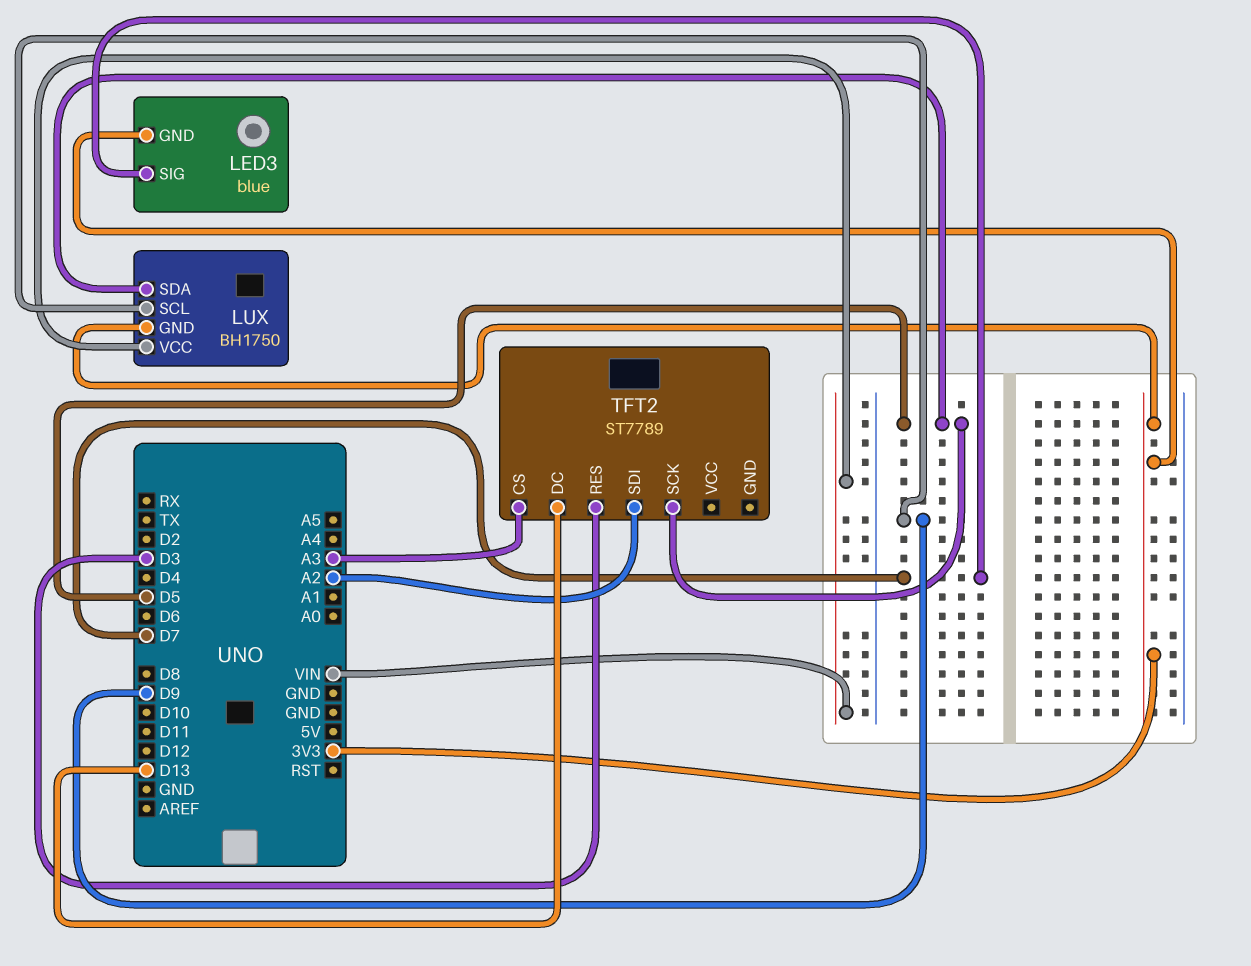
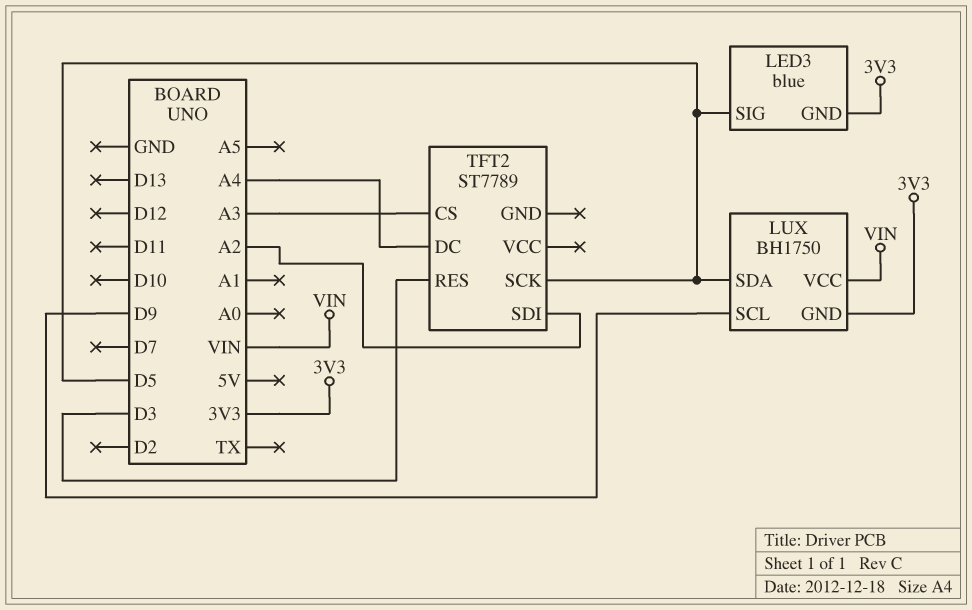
LED3 pin SIG: D7 -> D5
TFT2 pin DC: D13 -> A4

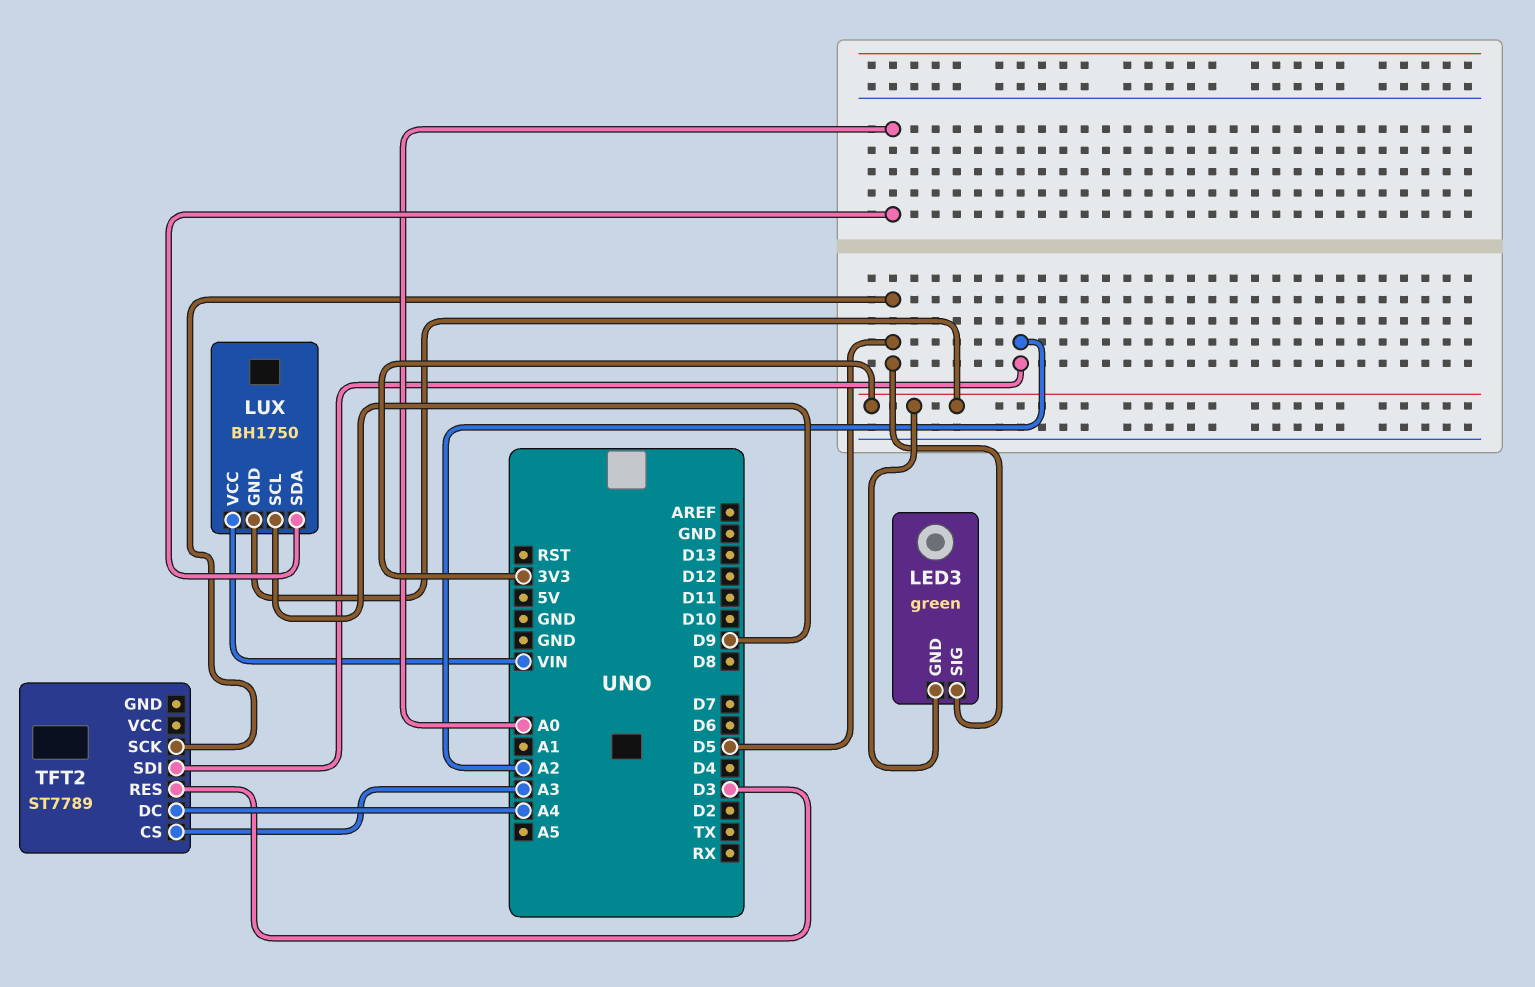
LED3: blue -> green
LUX pin SDA: D5 -> A0

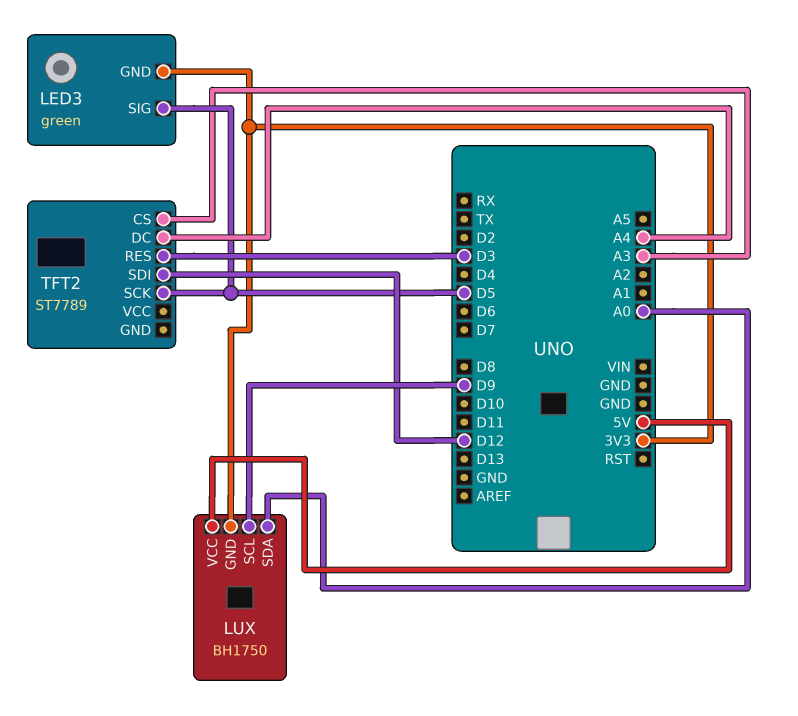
LUX pin VCC: VIN -> 5V
TFT2 pin SDI: A2 -> D12

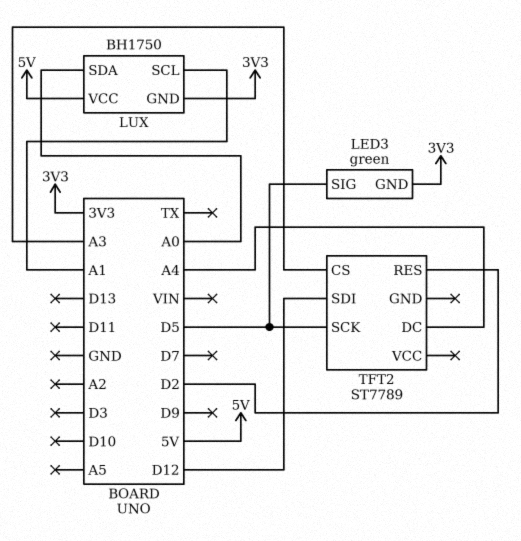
LUX pin SCL: D9 -> A1
TFT2 pin RES: D3 -> D2

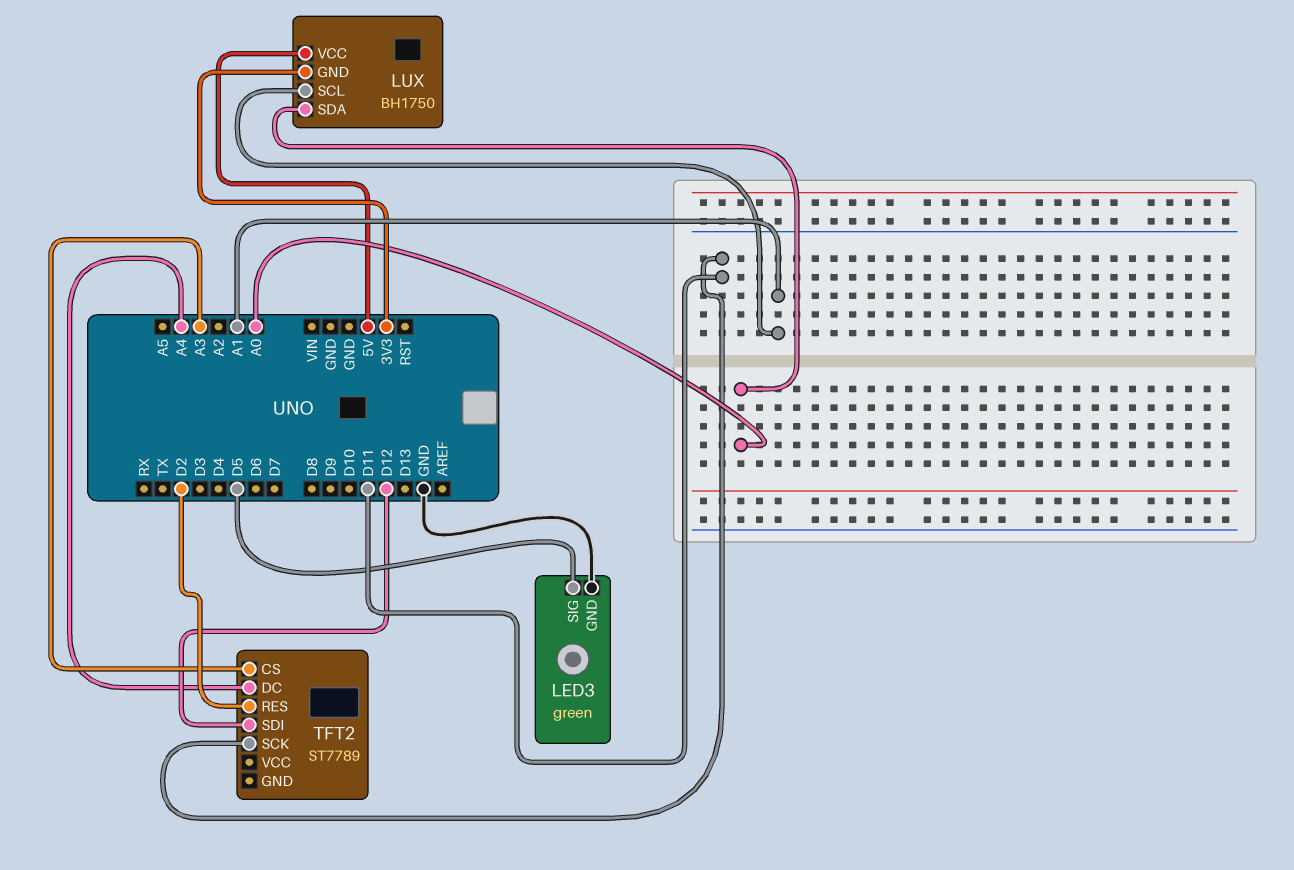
LED3 pin GND: 3V3 -> GND
TFT2 pin SCK: D5 -> D11

